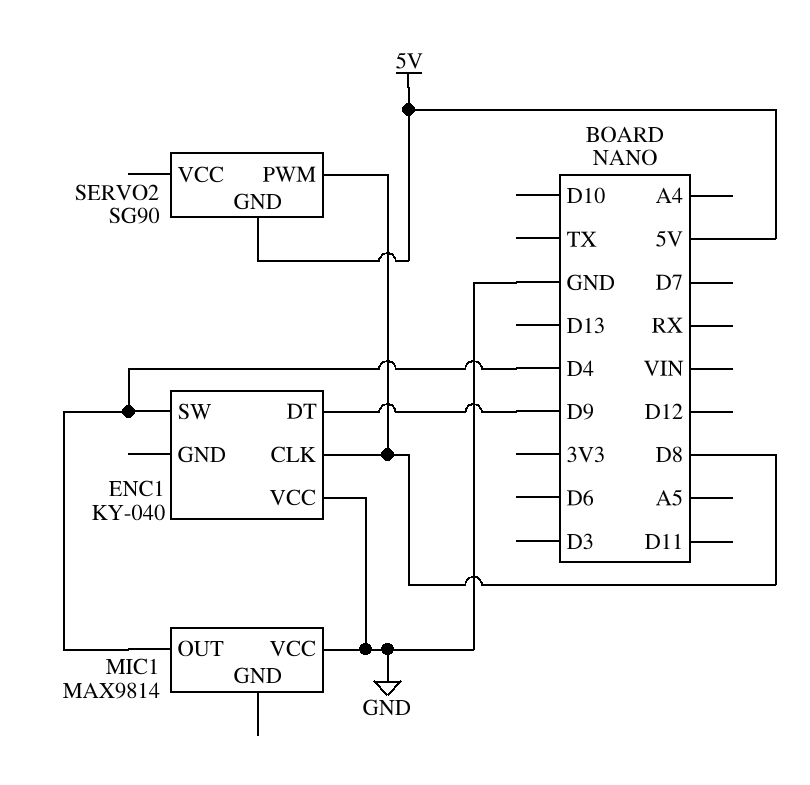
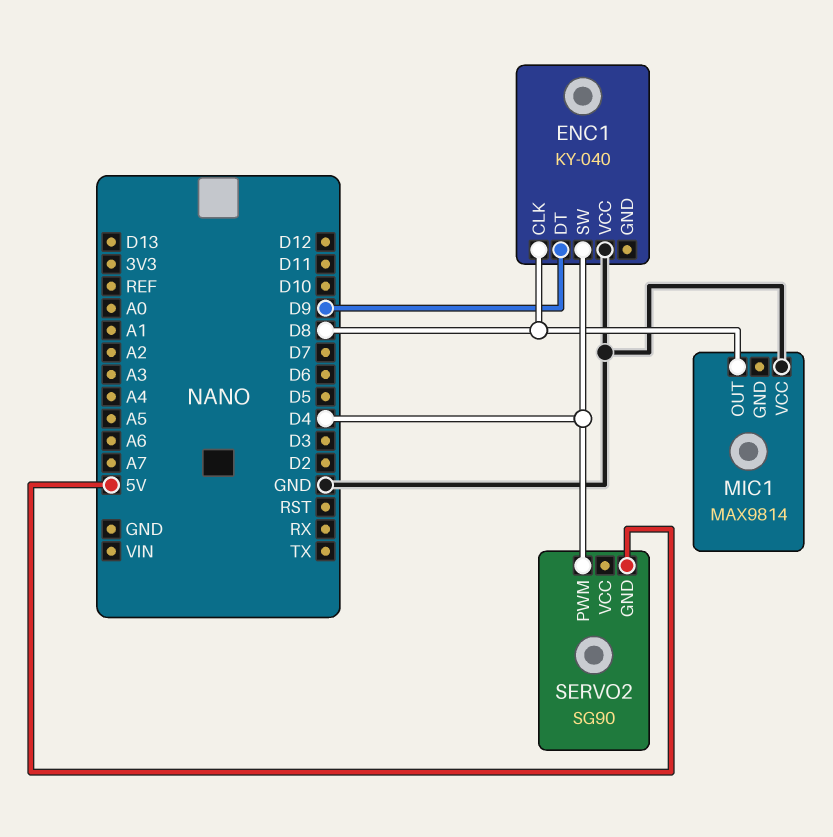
MIC1 pin OUT: D4 -> D8
SERVO2 pin PWM: D8 -> D4

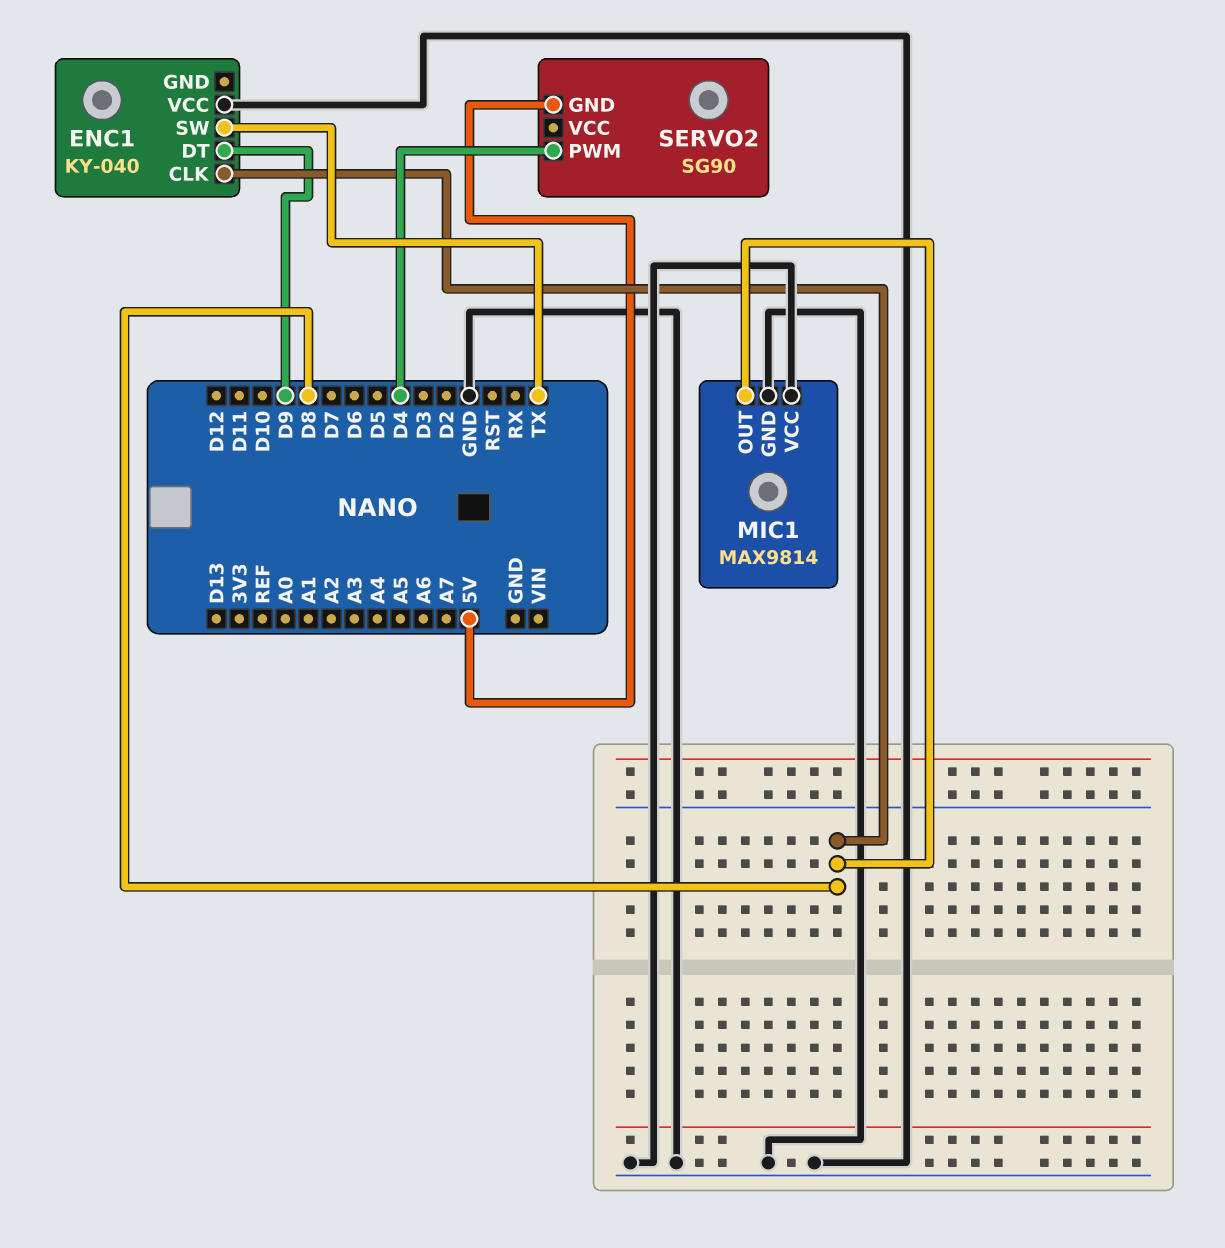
ENC1 pin SW: D4 -> TX
MIC1 pin GND: none -> GND

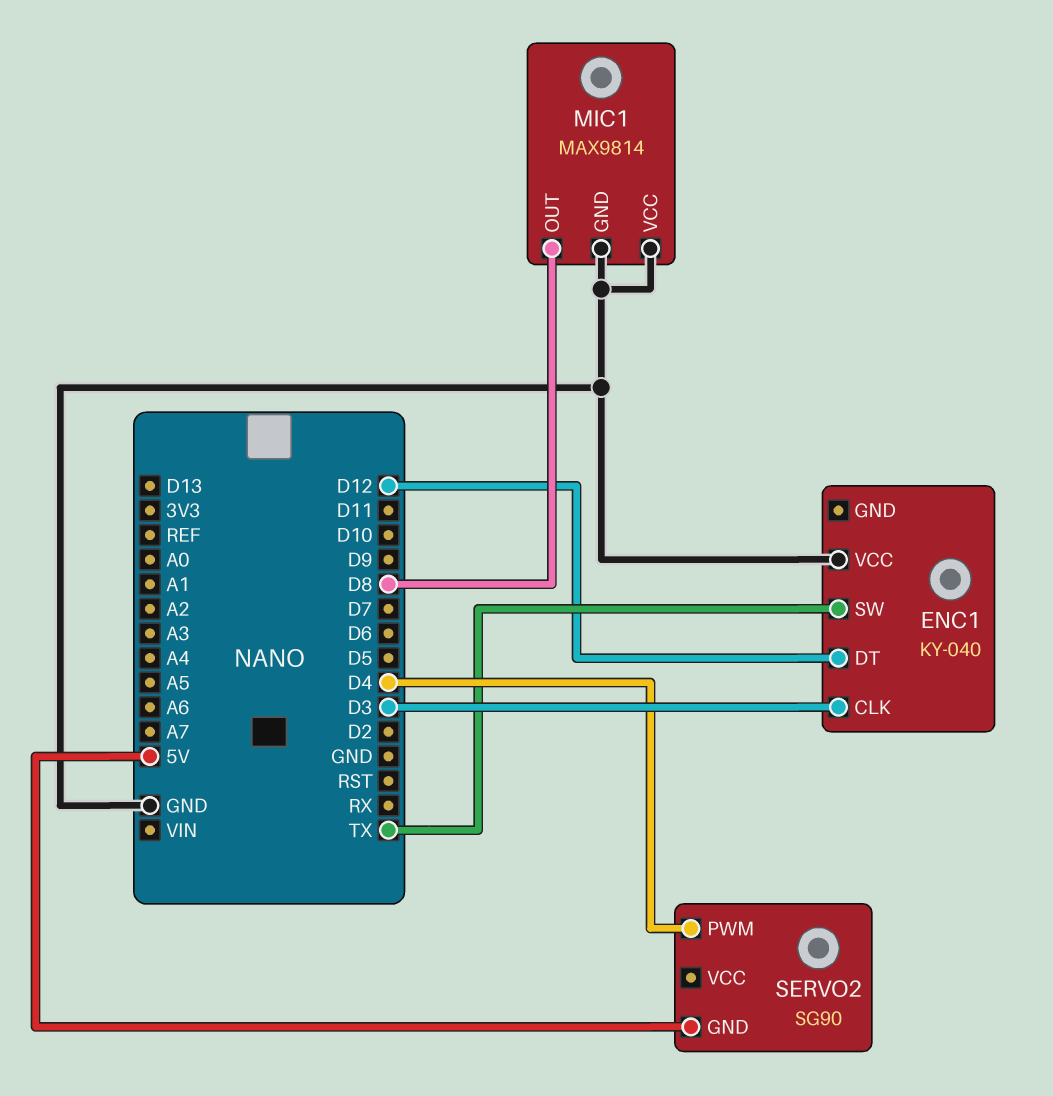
ENC1 pin CLK: D8 -> D3
ENC1 pin DT: D9 -> D12

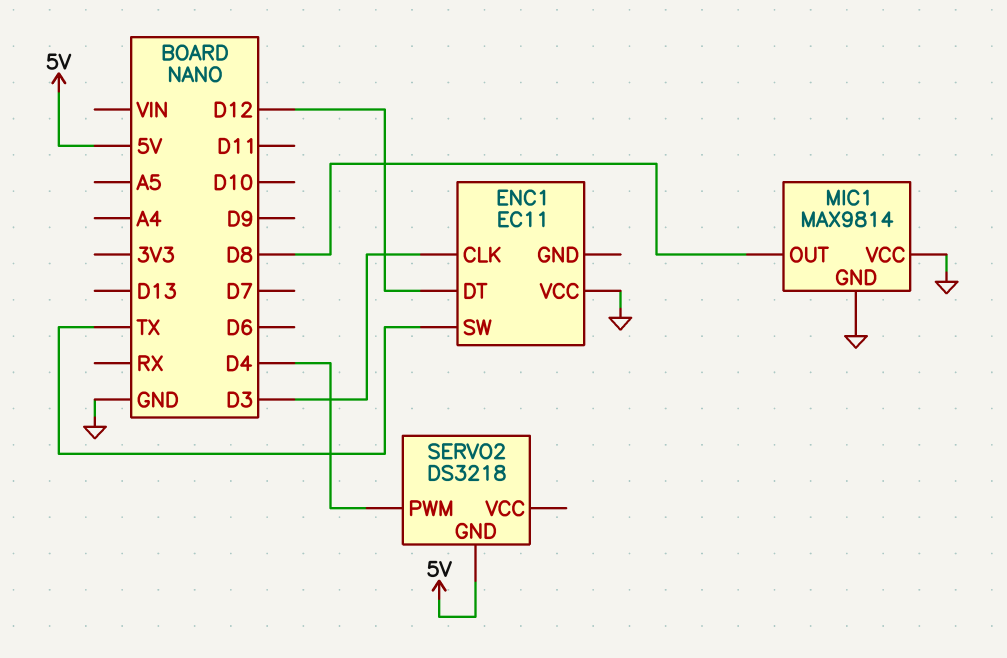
ENC1: KY-040 -> EC11
SERVO2: SG90 -> DS3218

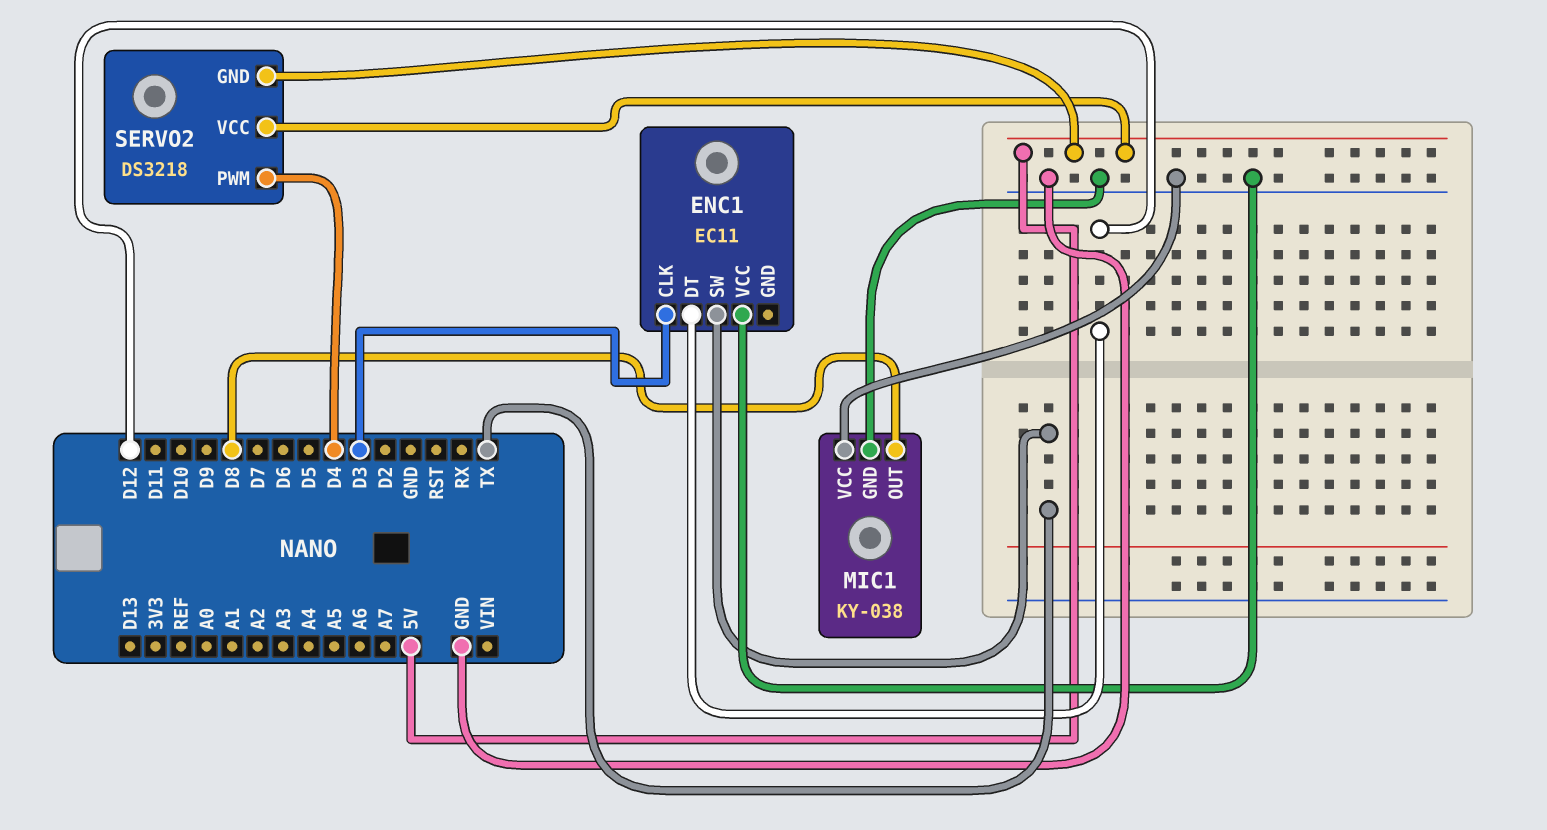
MIC1: MAX9814 -> KY-038
SERVO2 pin VCC: none -> 5V

